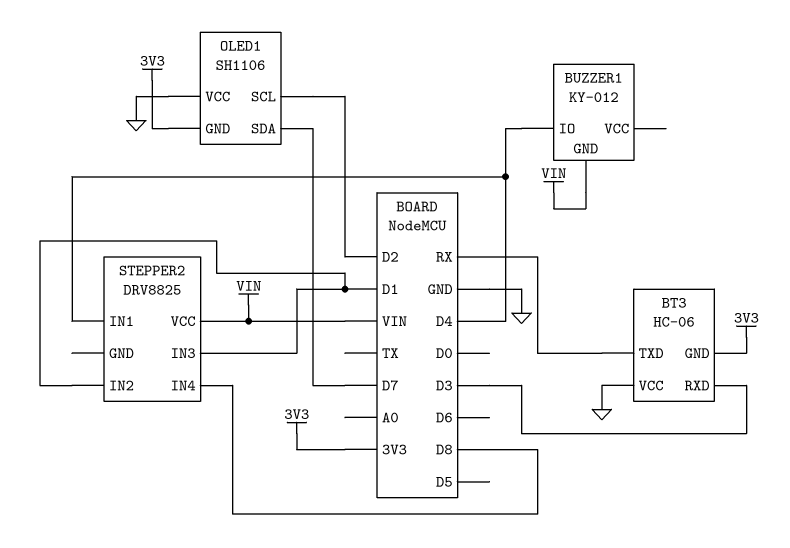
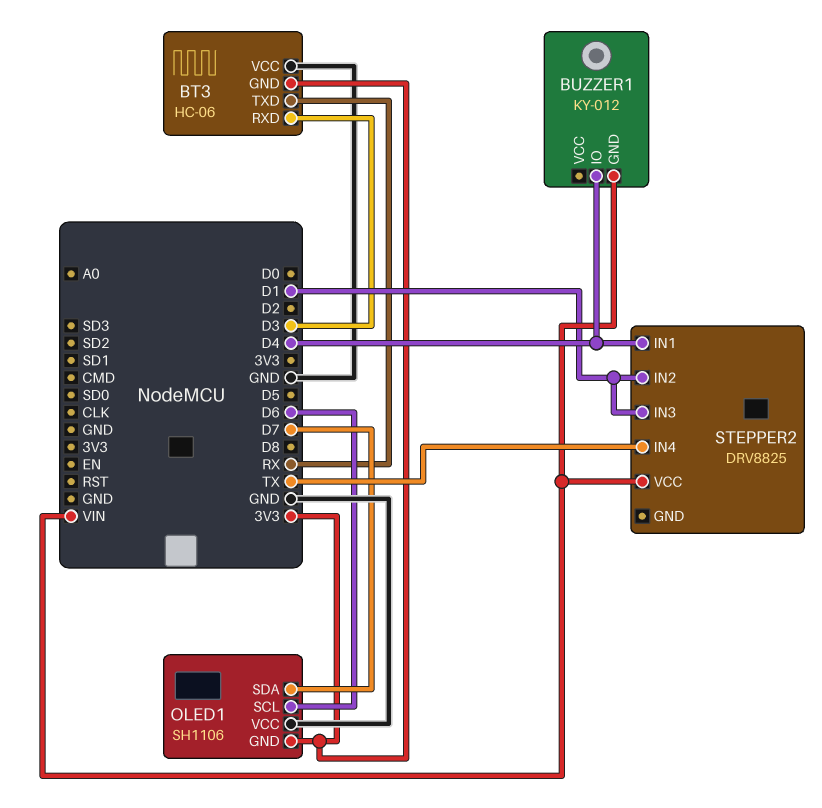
OLED1 pin SCL: D2 -> D6
STEPPER2 pin IN4: D8 -> TX

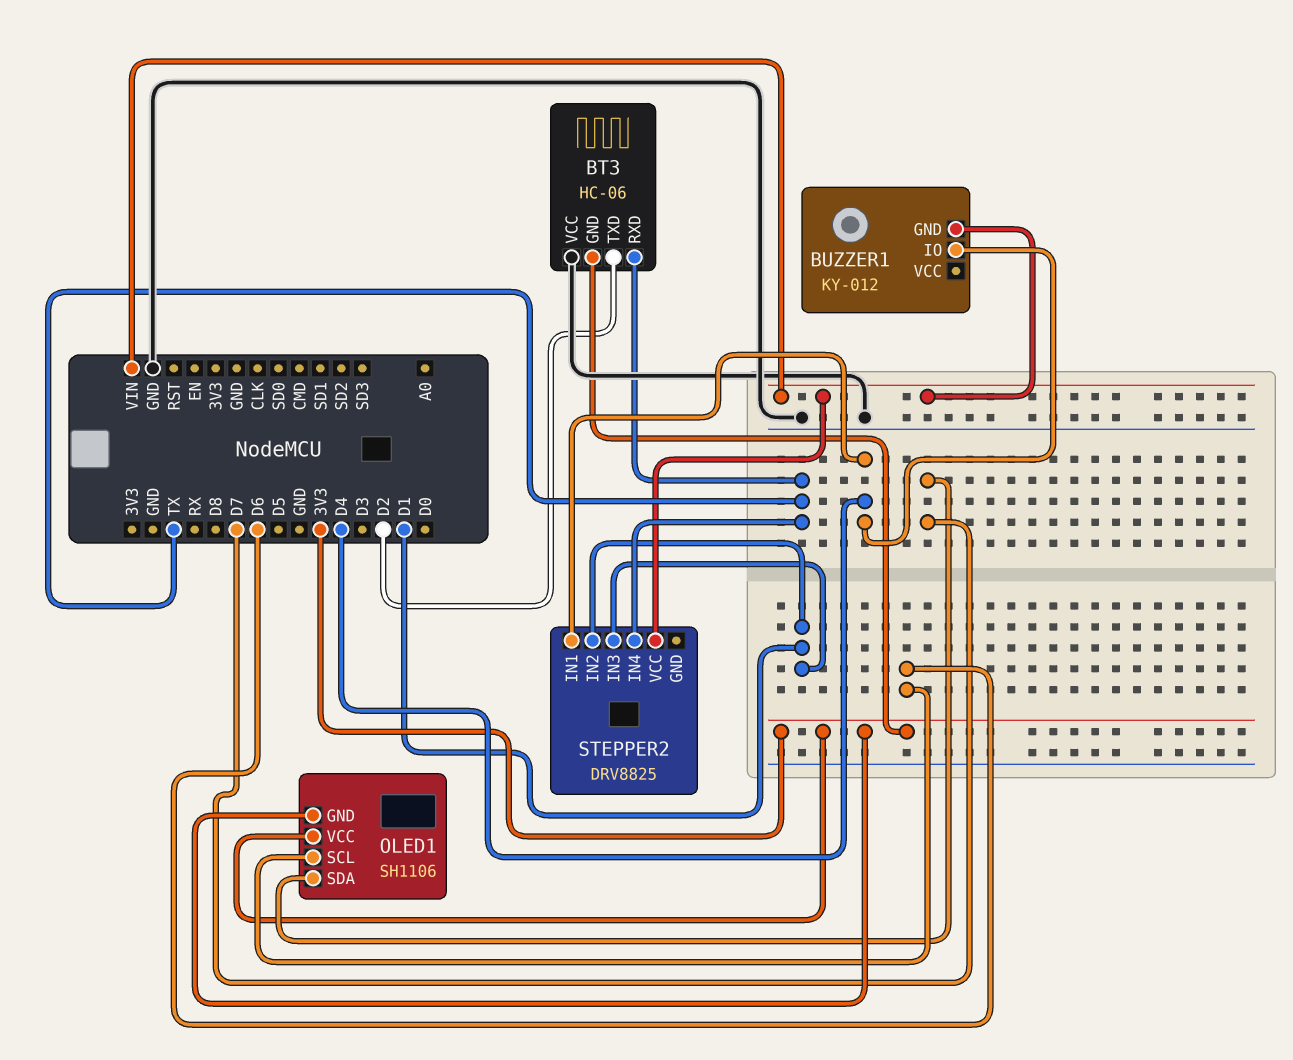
BT3 pin RXD: D3 -> TX
BT3 pin TXD: RX -> D2
OLED1 pin VCC: GND -> 3V3

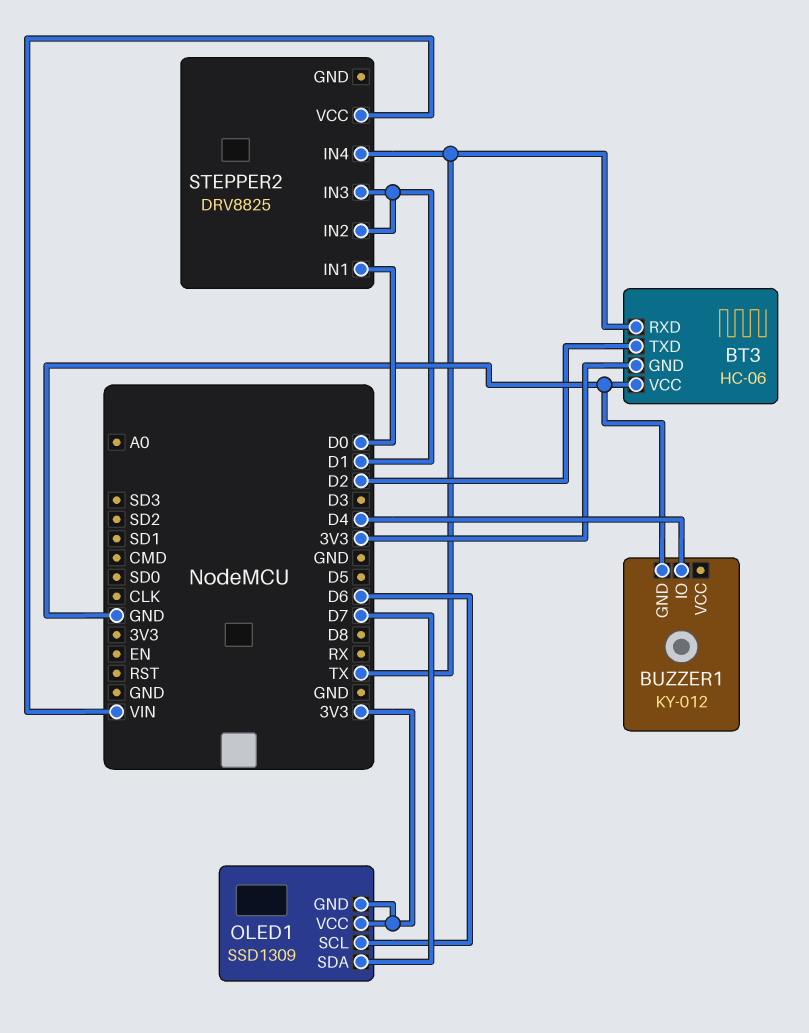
BUZZER1 pin GND: VIN -> GND
OLED1: SH1106 -> SSD1309
STEPPER2 pin IN1: D4 -> D0

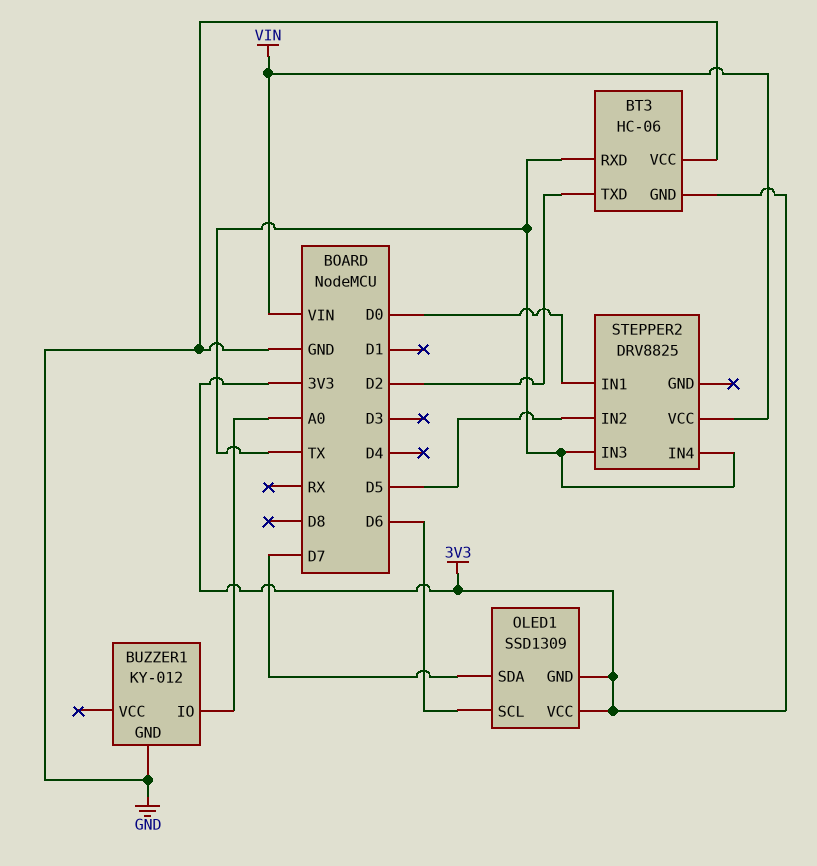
BUZZER1 pin IO: D4 -> A0
STEPPER2 pin IN2: D1 -> D5
STEPPER2 pin IN3: D1 -> TX

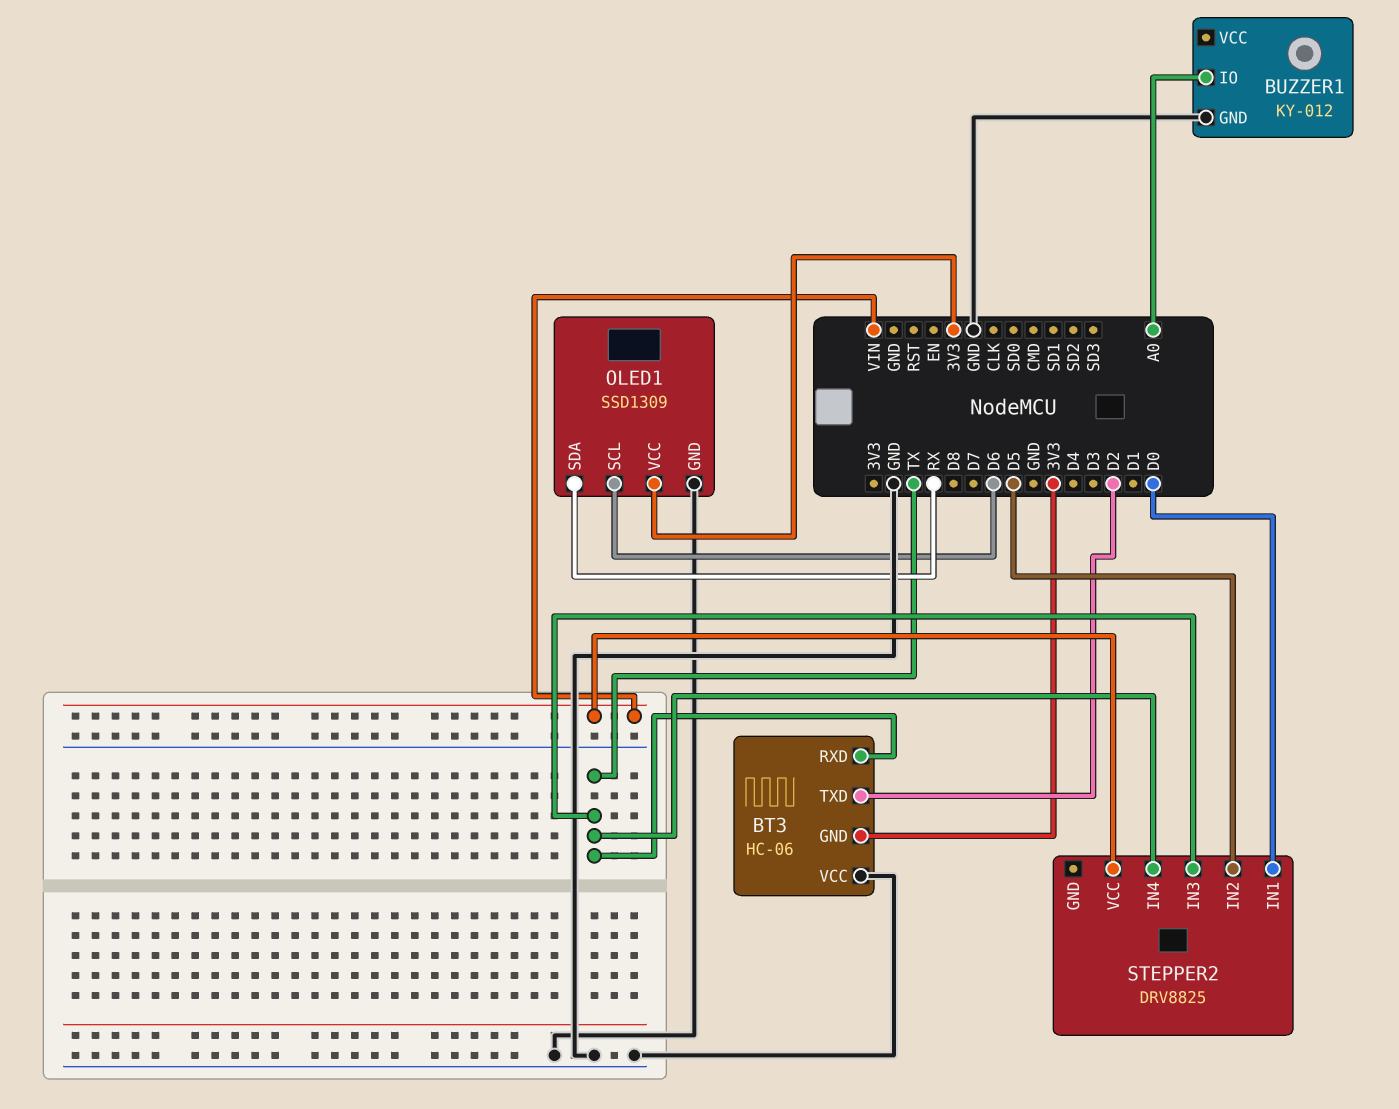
OLED1 pin GND: 3V3 -> GND
OLED1 pin SDA: D7 -> RX

